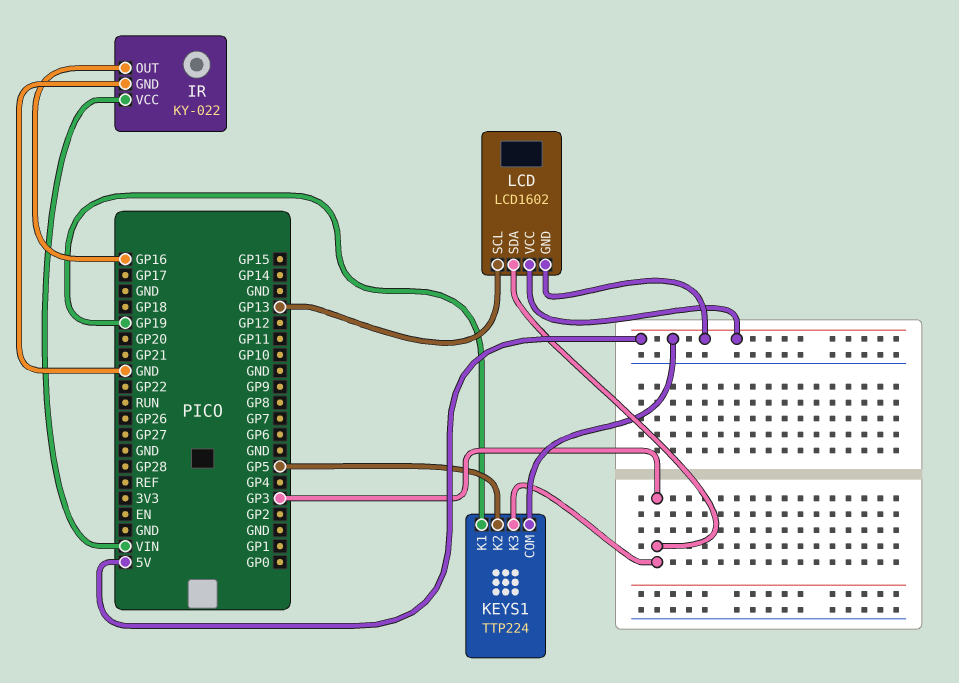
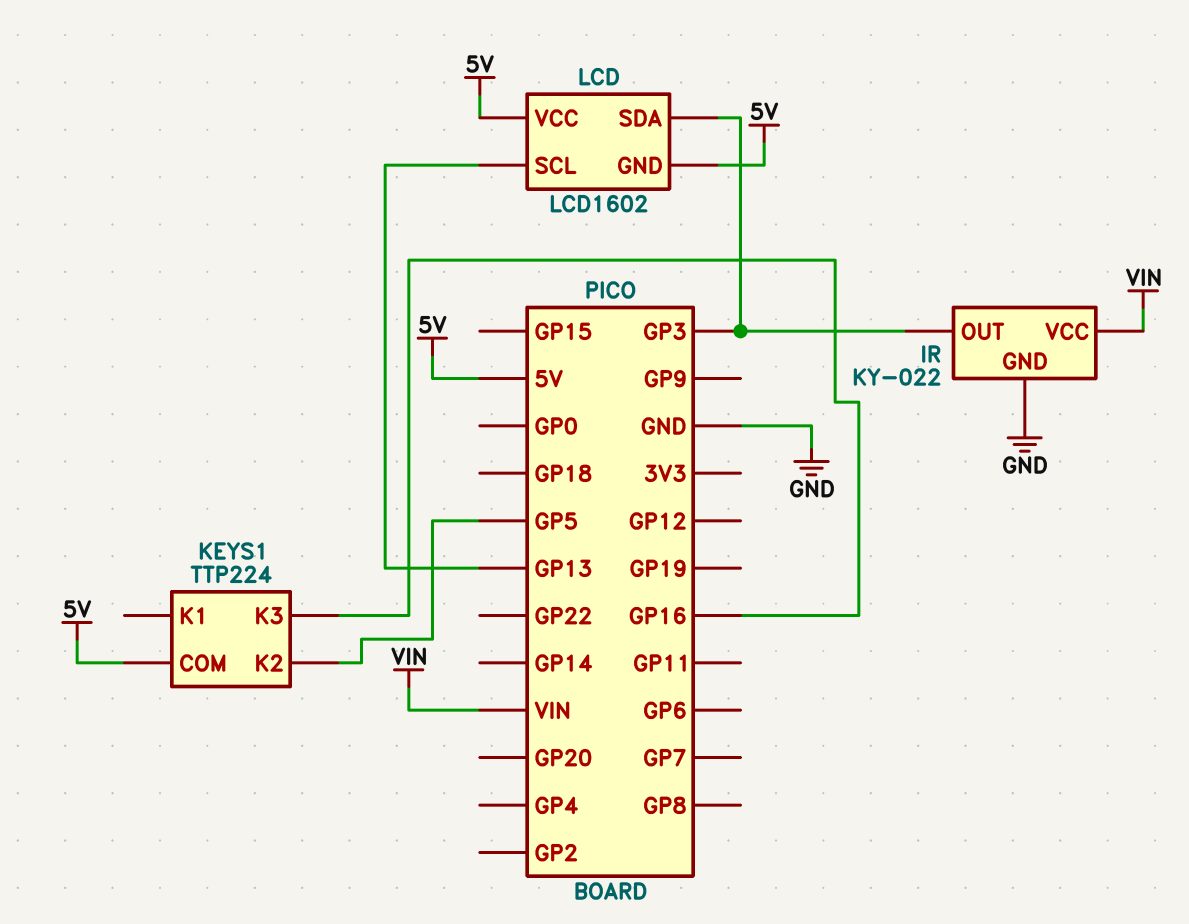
IR pin OUT: GP16 -> GP3
KEYS1 pin K1: GP19 -> none
KEYS1 pin K3: GP3 -> GP16

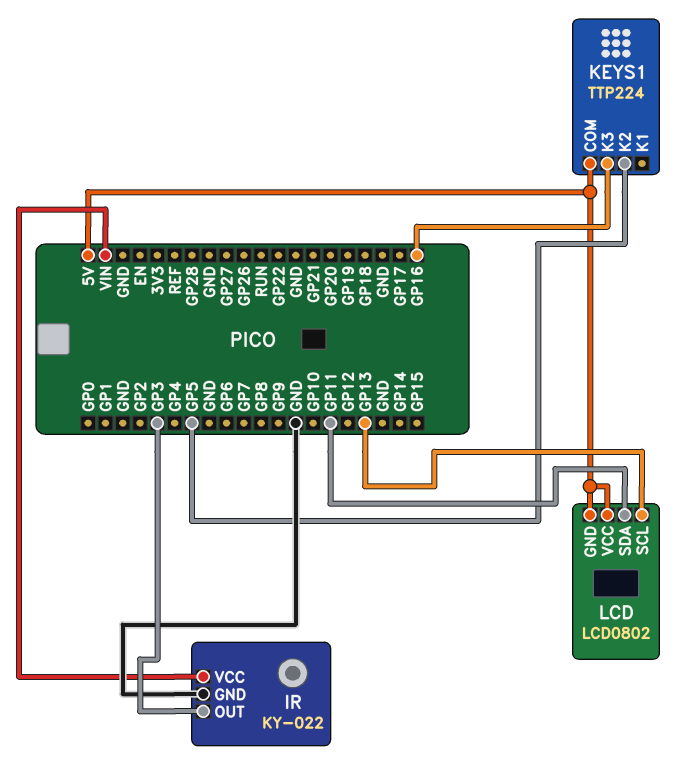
LCD: LCD1602 -> LCD0802
LCD pin SDA: GP3 -> GP11

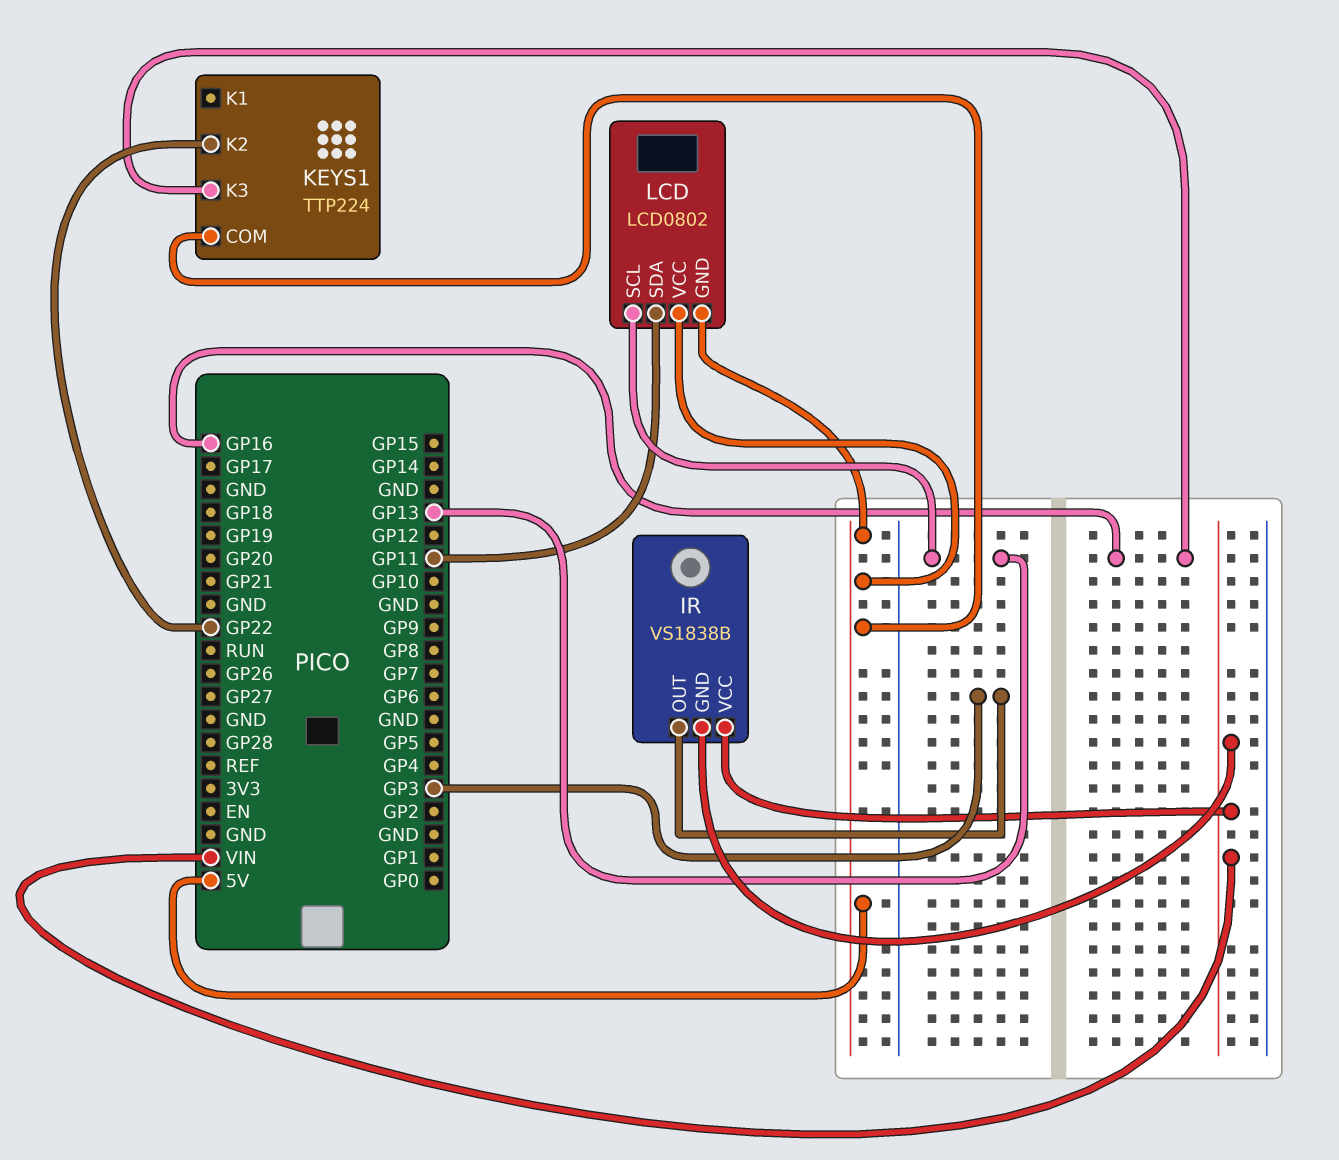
IR: KY-022 -> VS1838B
IR pin GND: GND -> VIN
KEYS1 pin K2: GP5 -> GP22

